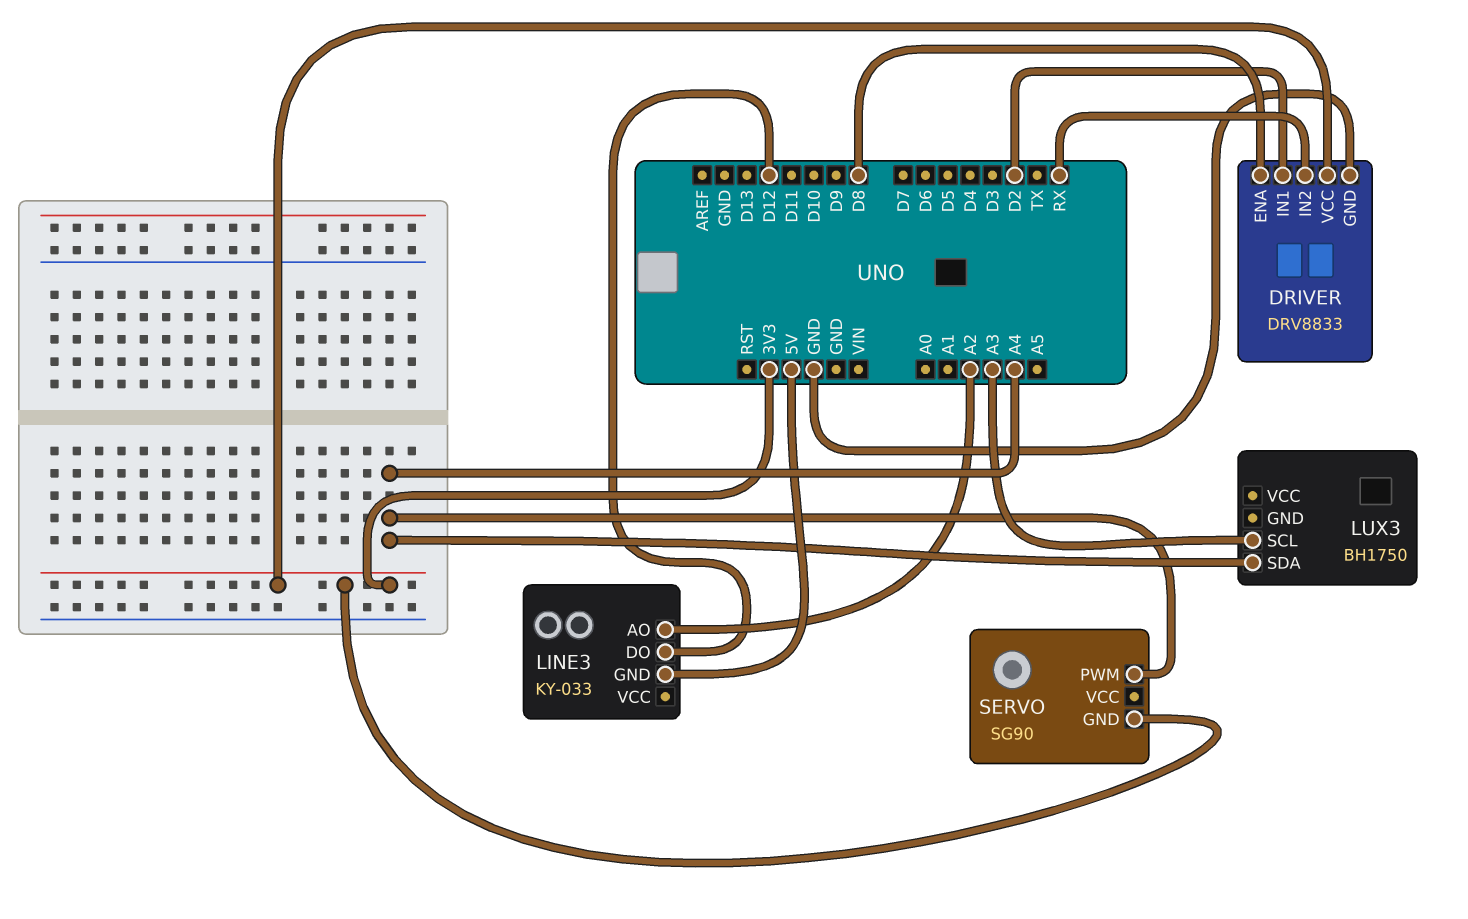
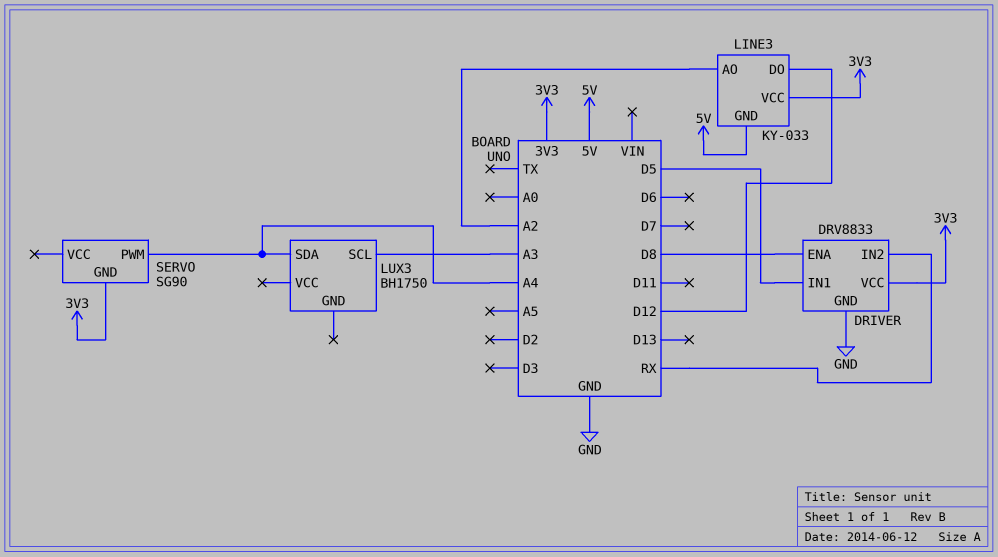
DRIVER pin IN1: D2 -> D5
LINE3 pin VCC: none -> 3V3

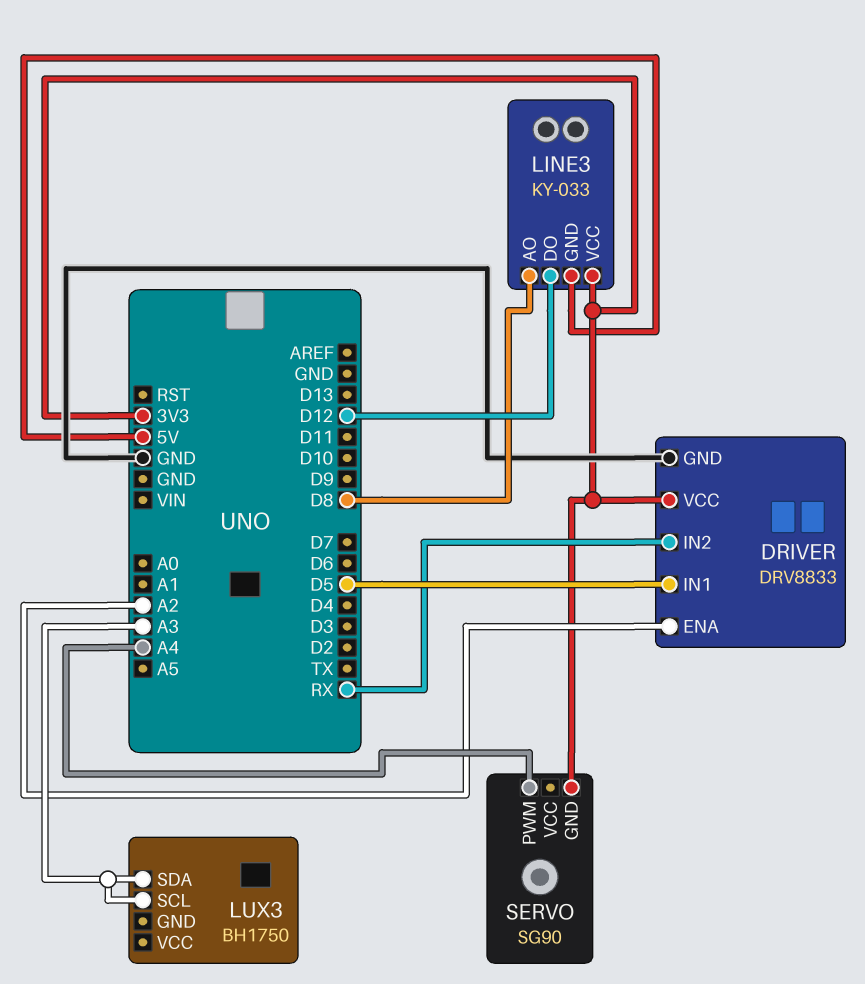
DRIVER pin ENA: D8 -> A2
LINE3 pin AO: A2 -> D8
LUX3 pin SDA: A4 -> A3

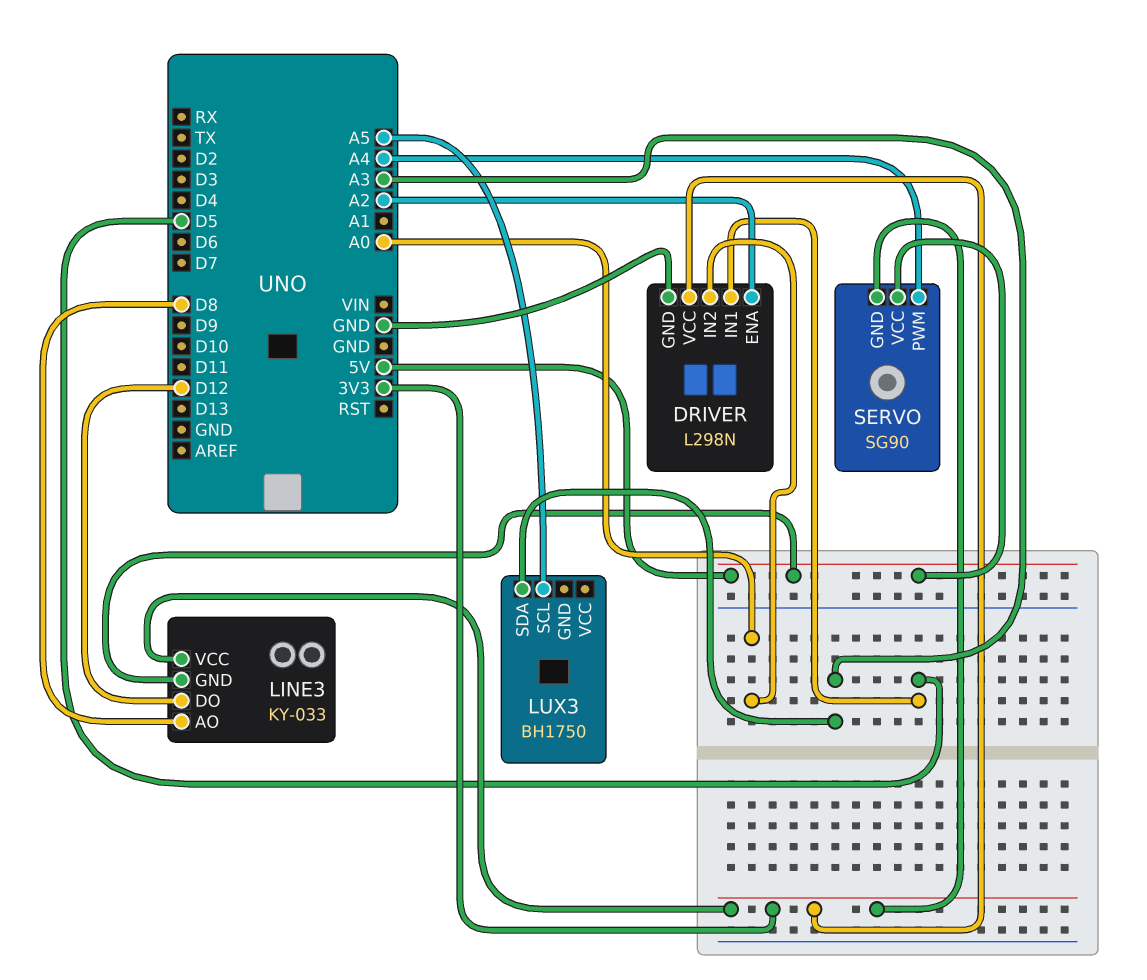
DRIVER: DRV8833 -> L298N
DRIVER pin IN2: RX -> A0
LUX3 pin SCL: A3 -> A5
SERVO pin VCC: none -> 5V

